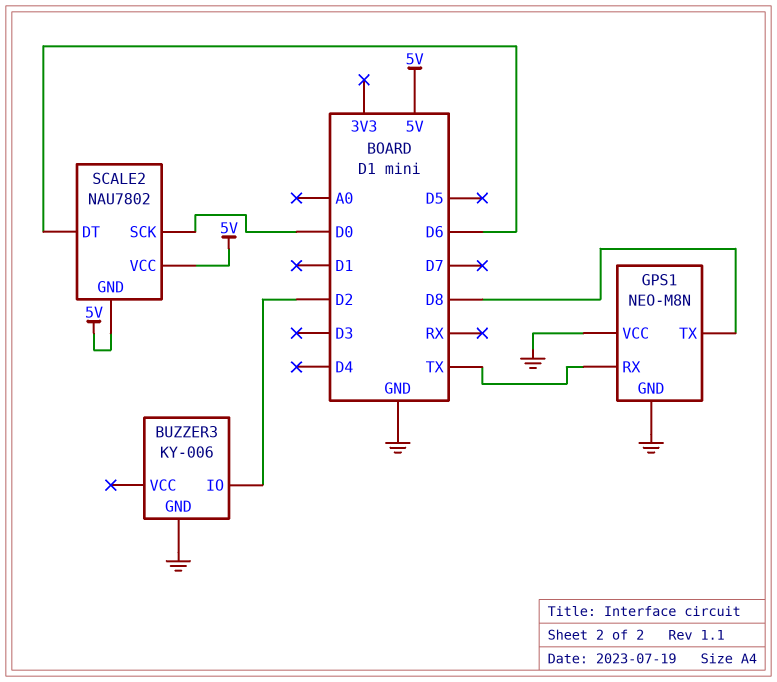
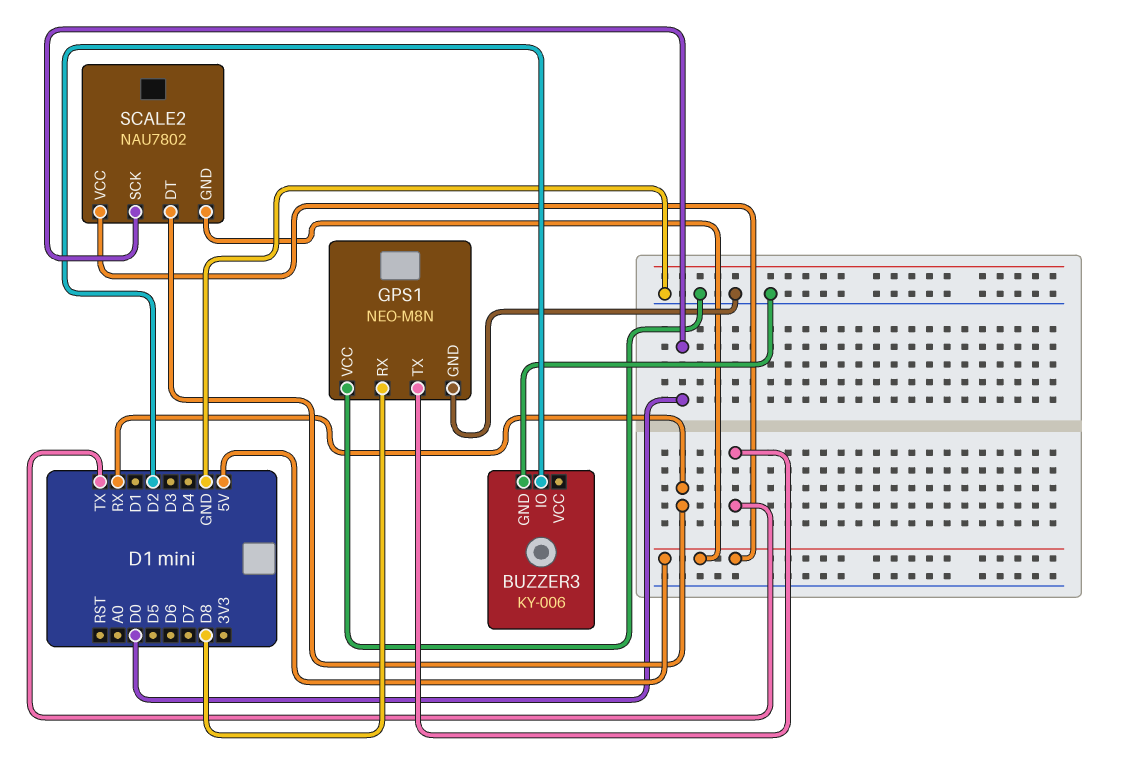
GPS1 pin RX: TX -> D8
GPS1 pin TX: D8 -> TX
SCALE2 pin DT: D6 -> RX

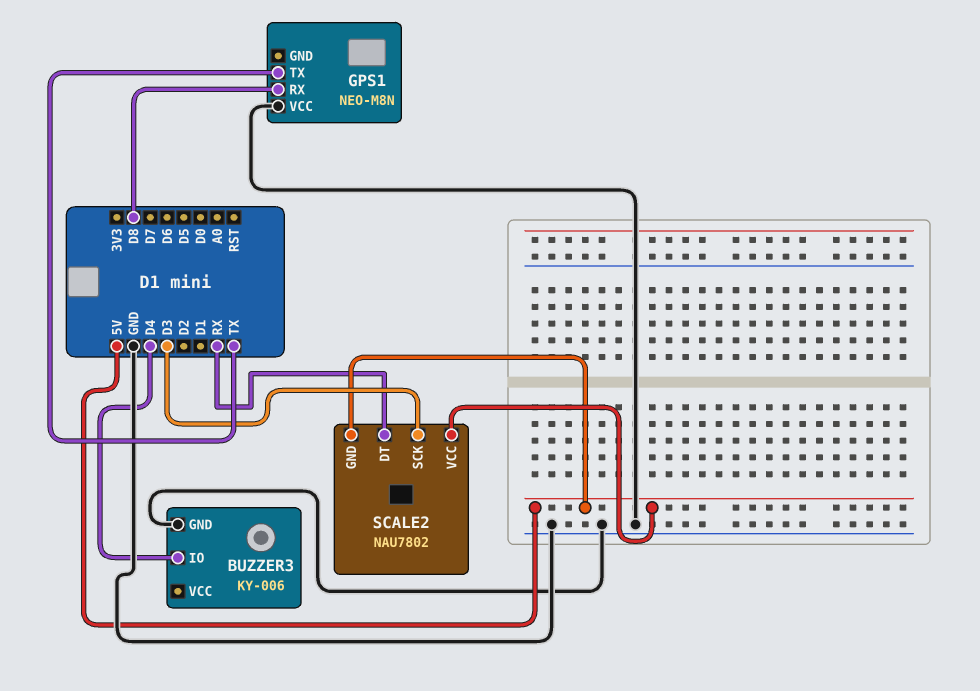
BUZZER3 pin IO: D2 -> D4
GPS1 pin GND: GND -> none
SCALE2 pin SCK: D0 -> D3

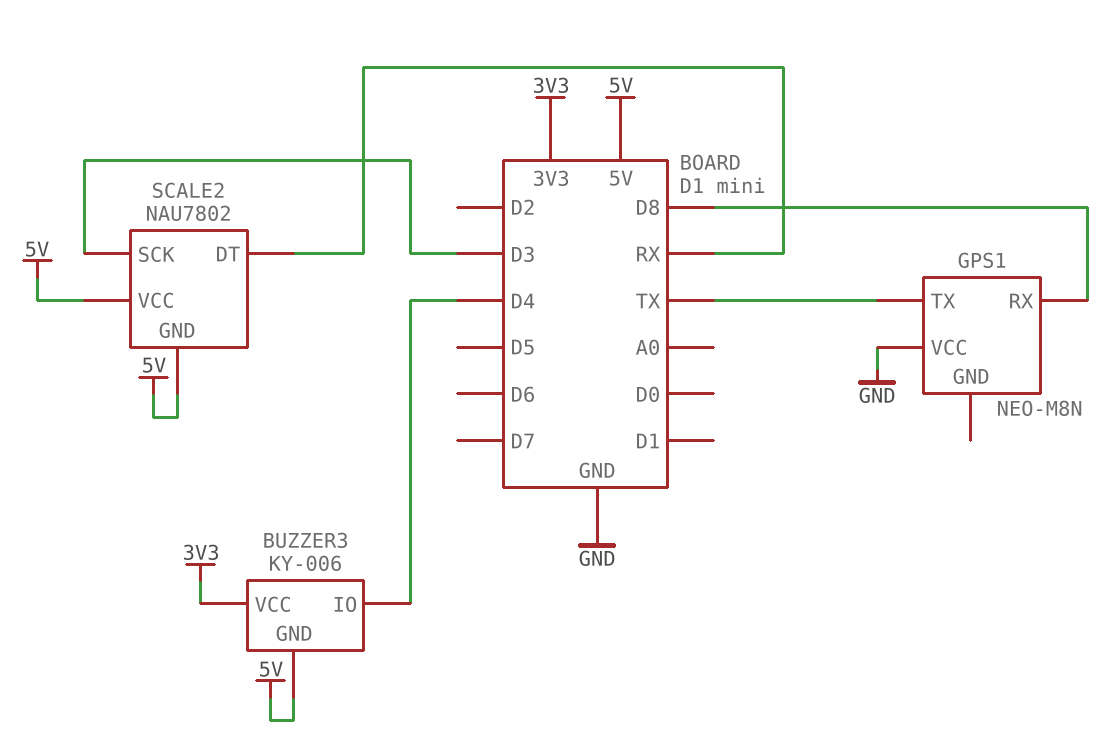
BUZZER3 pin GND: GND -> 5V
BUZZER3 pin VCC: none -> 3V3

